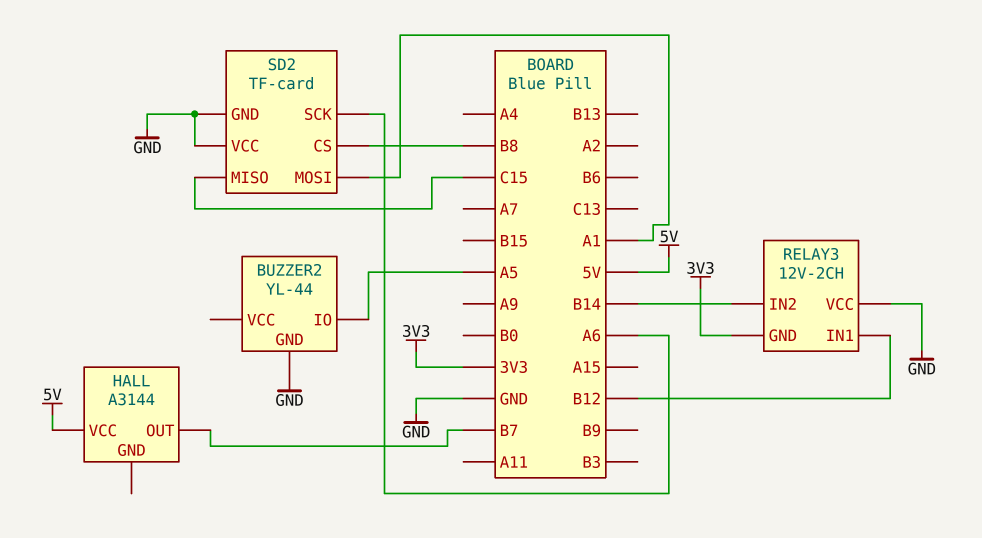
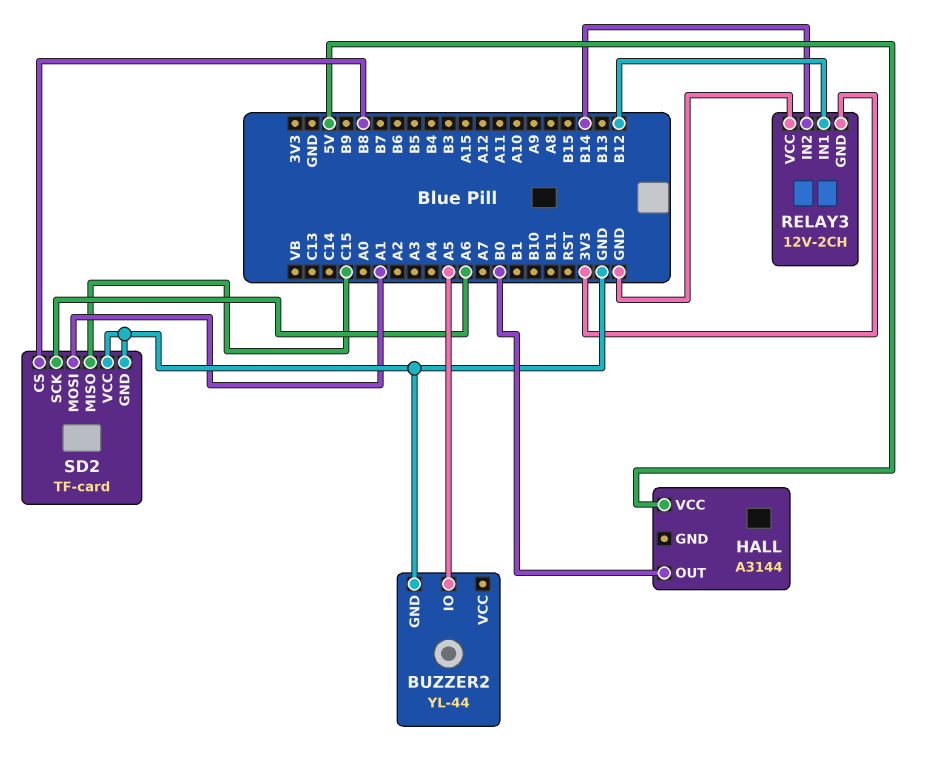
HALL pin OUT: B7 -> B0

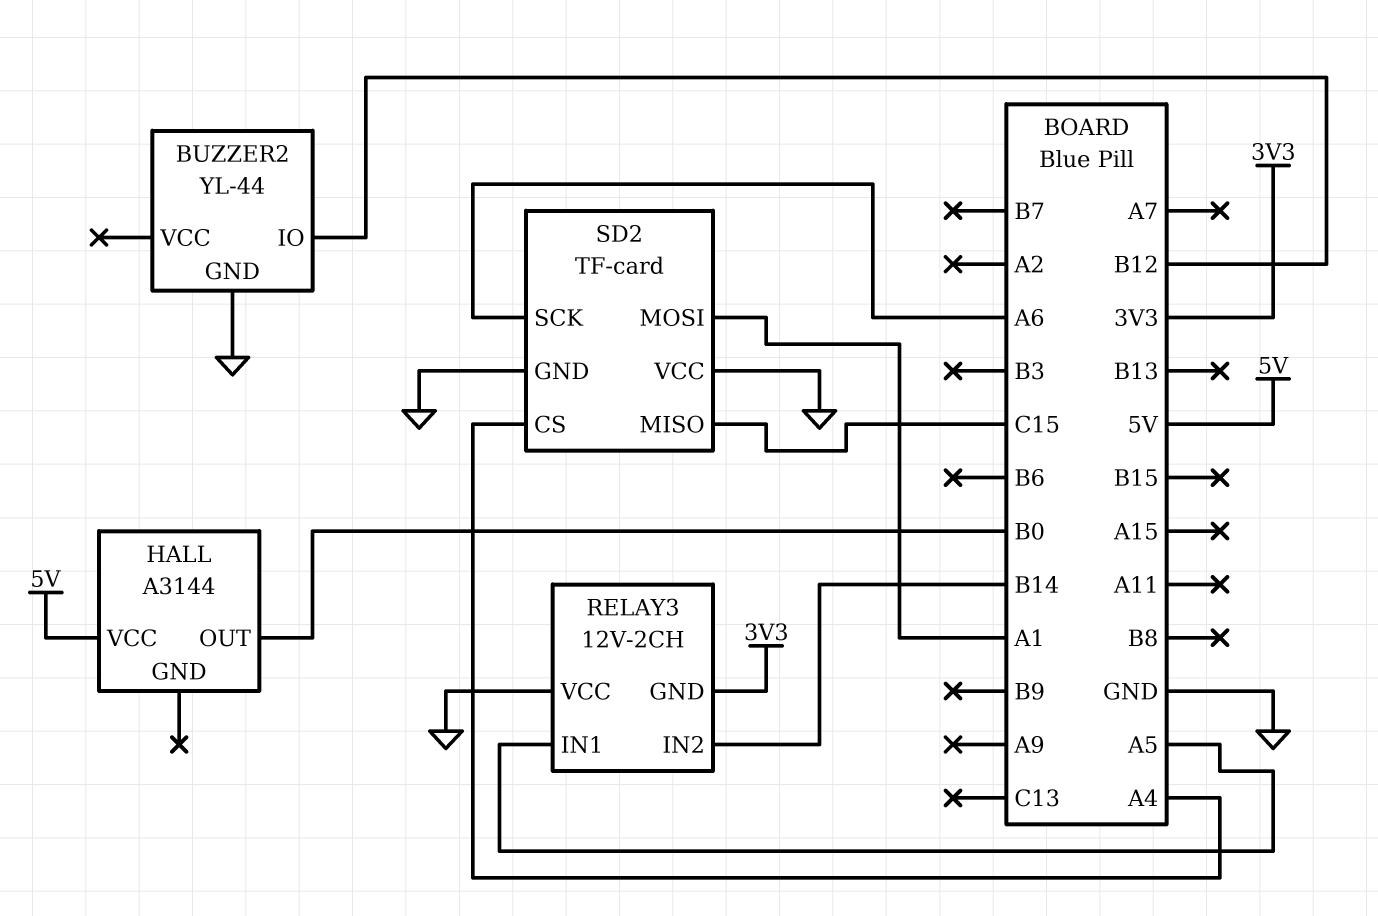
BUZZER2 pin IO: A5 -> B12
RELAY3 pin IN1: B12 -> A5
SD2 pin CS: B8 -> A4

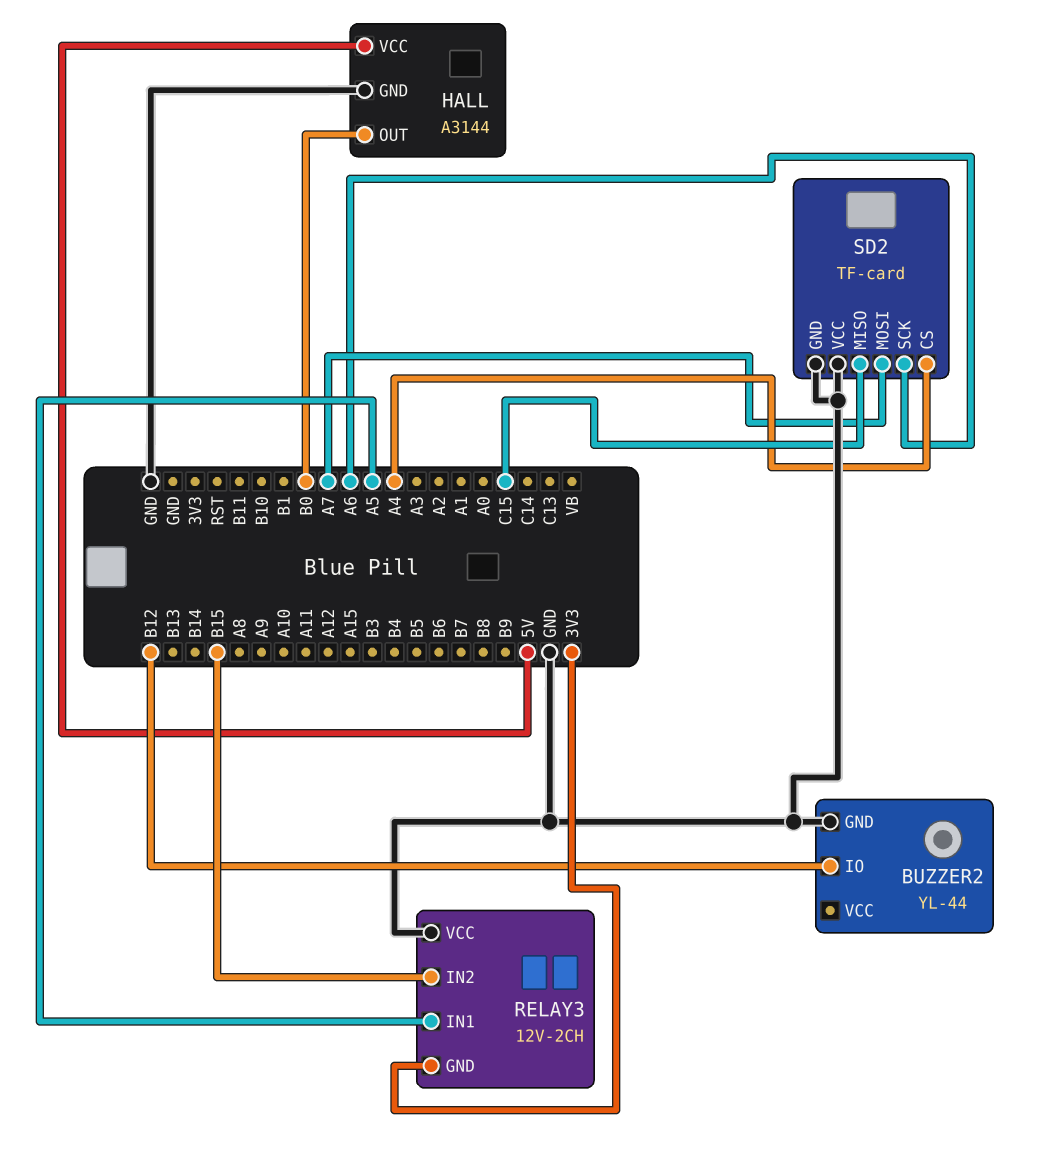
HALL pin GND: none -> GND
RELAY3 pin IN2: B14 -> B15
SD2 pin MOSI: A1 -> A7

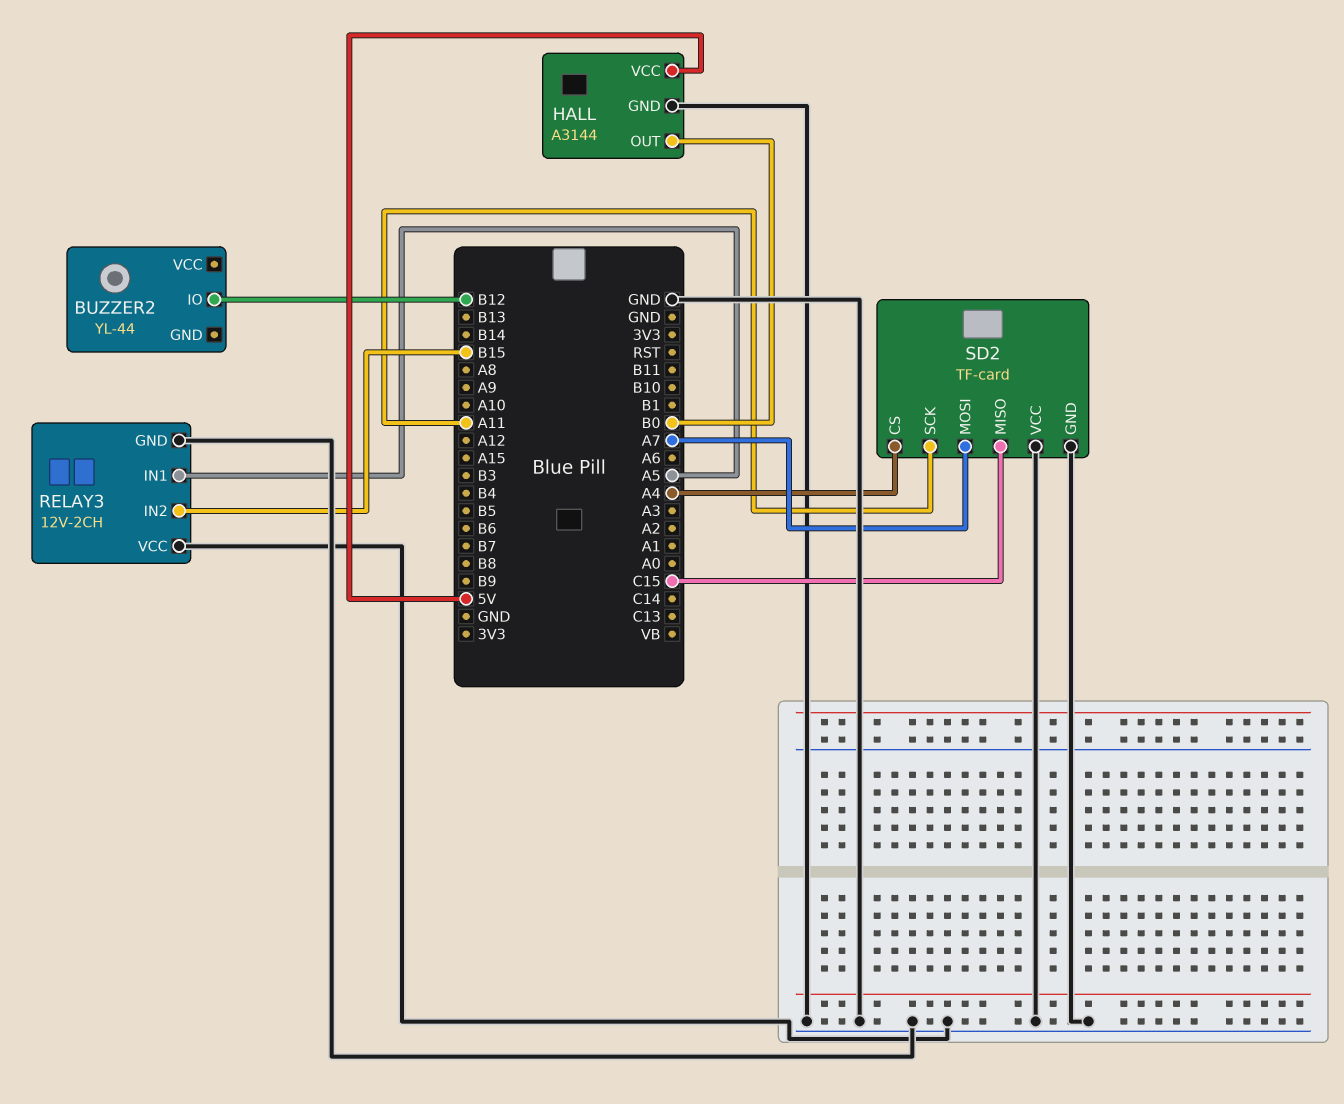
BUZZER2 pin GND: GND -> none
RELAY3 pin GND: 3V3 -> GND
SD2 pin SCK: A6 -> A11

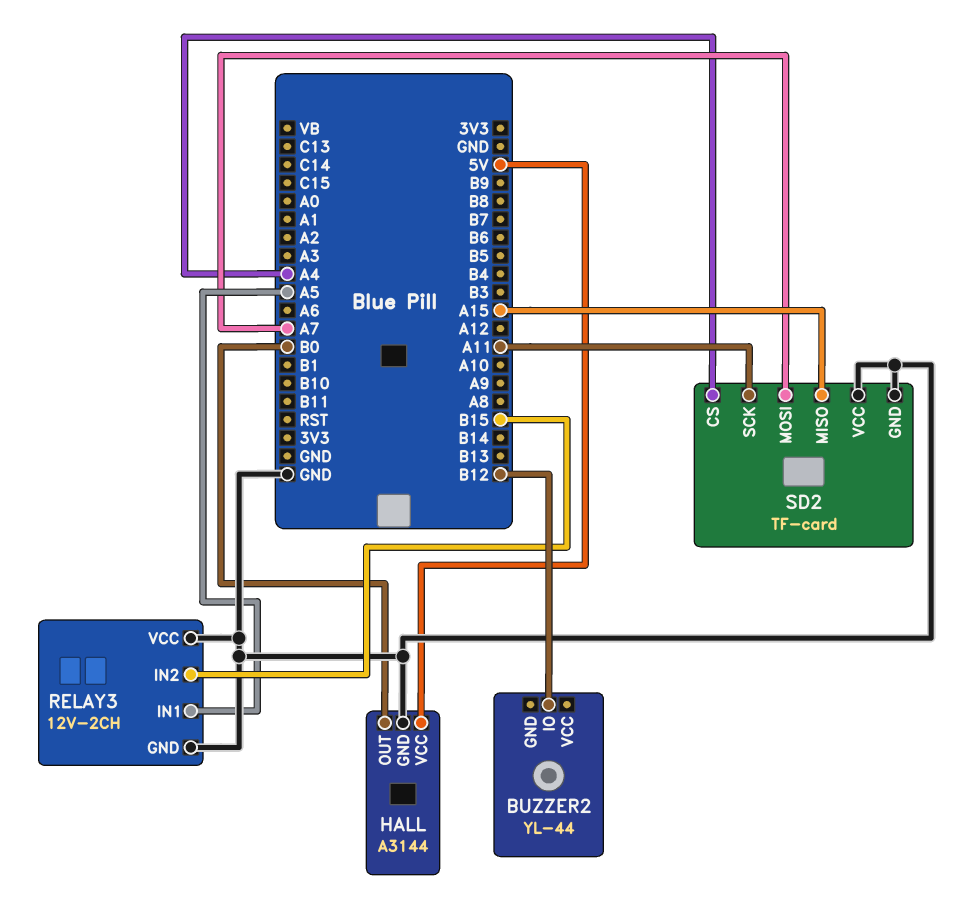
SD2 pin MISO: C15 -> A15

